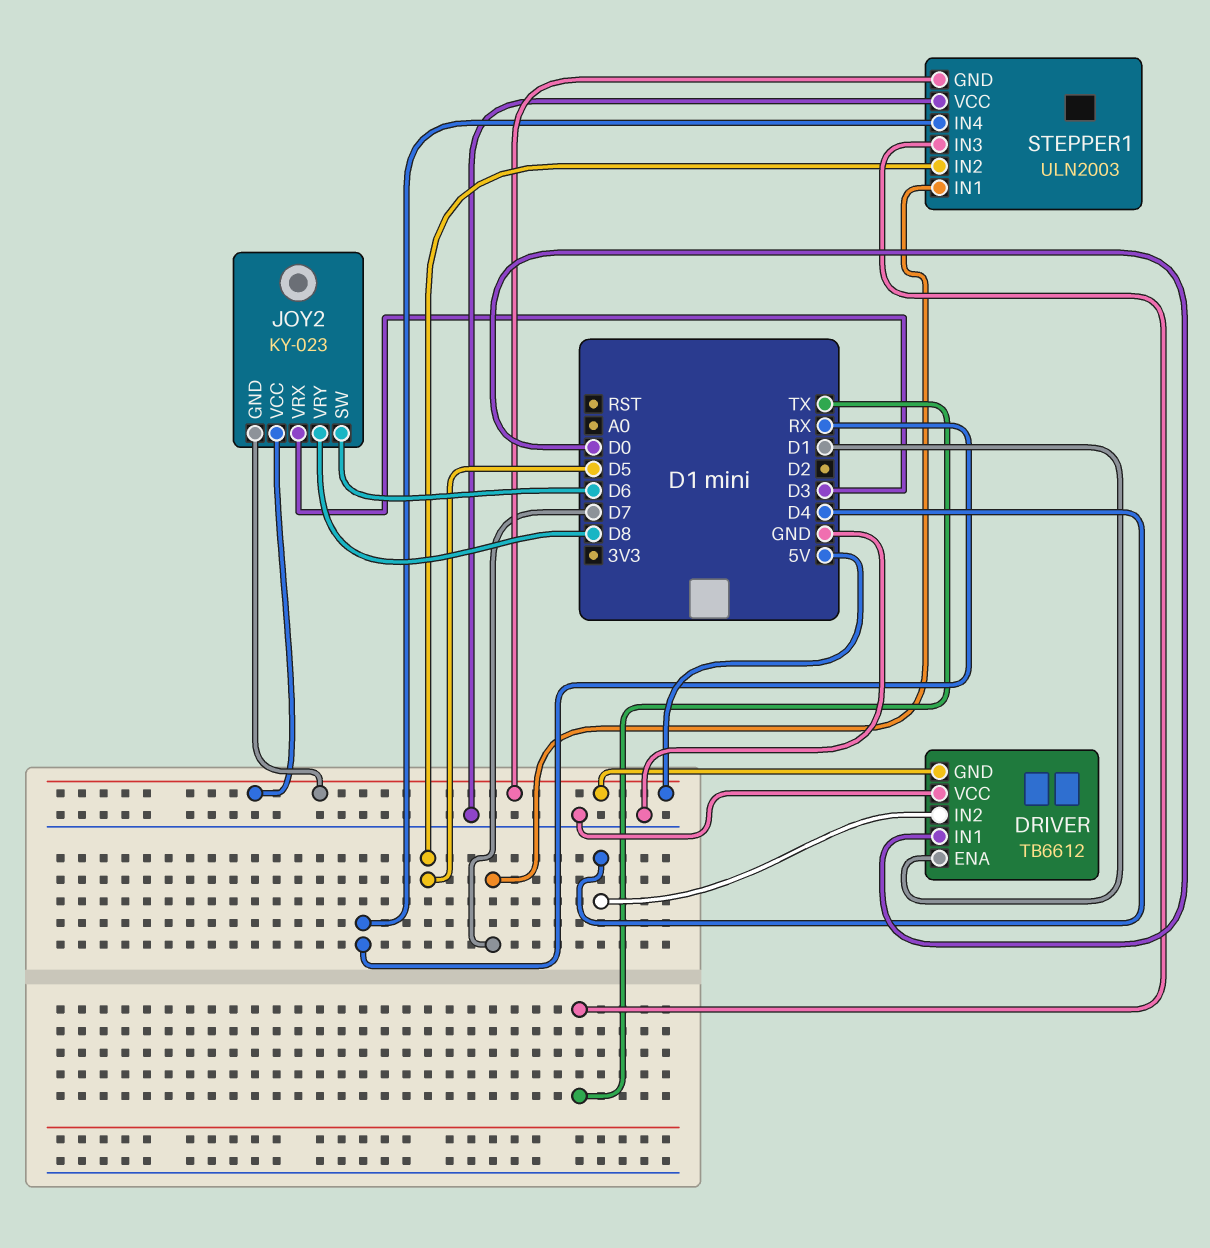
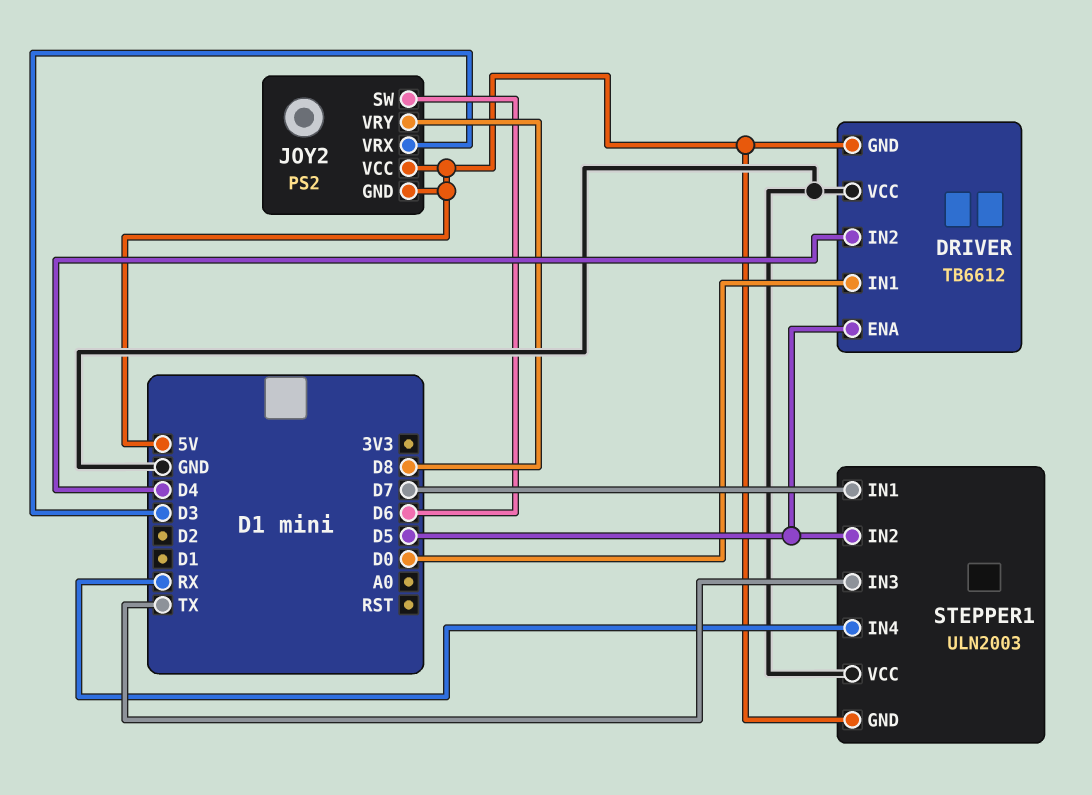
DRIVER pin ENA: D1 -> D5
JOY2: KY-023 -> PS2

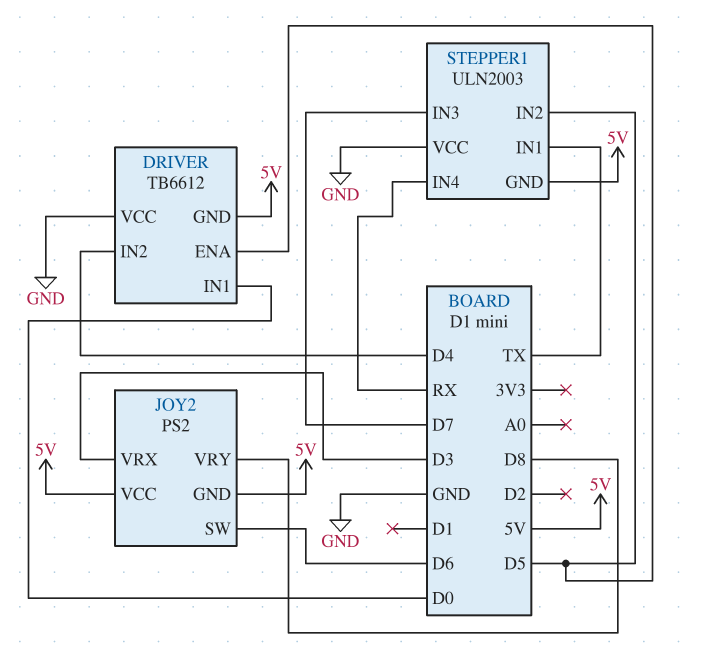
STEPPER1 pin IN1: D7 -> TX
STEPPER1 pin IN3: TX -> D7

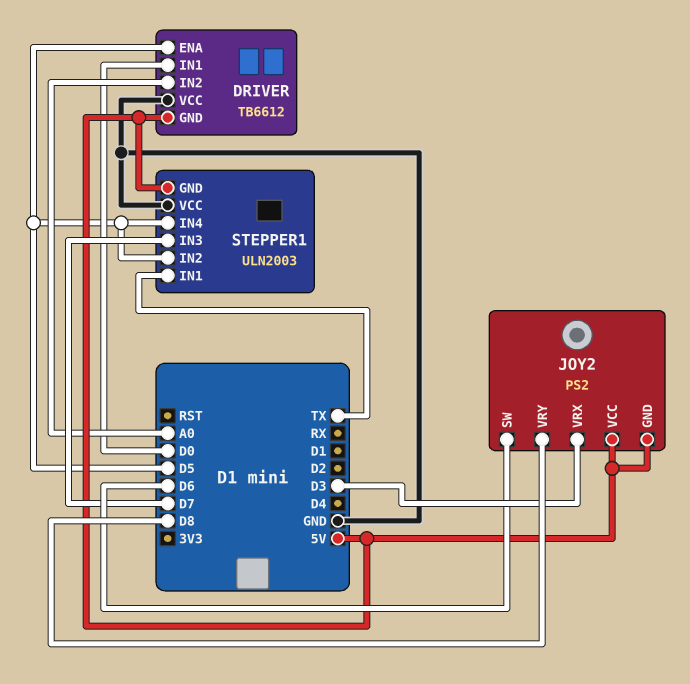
DRIVER pin IN2: D4 -> A0
STEPPER1 pin IN4: RX -> D5

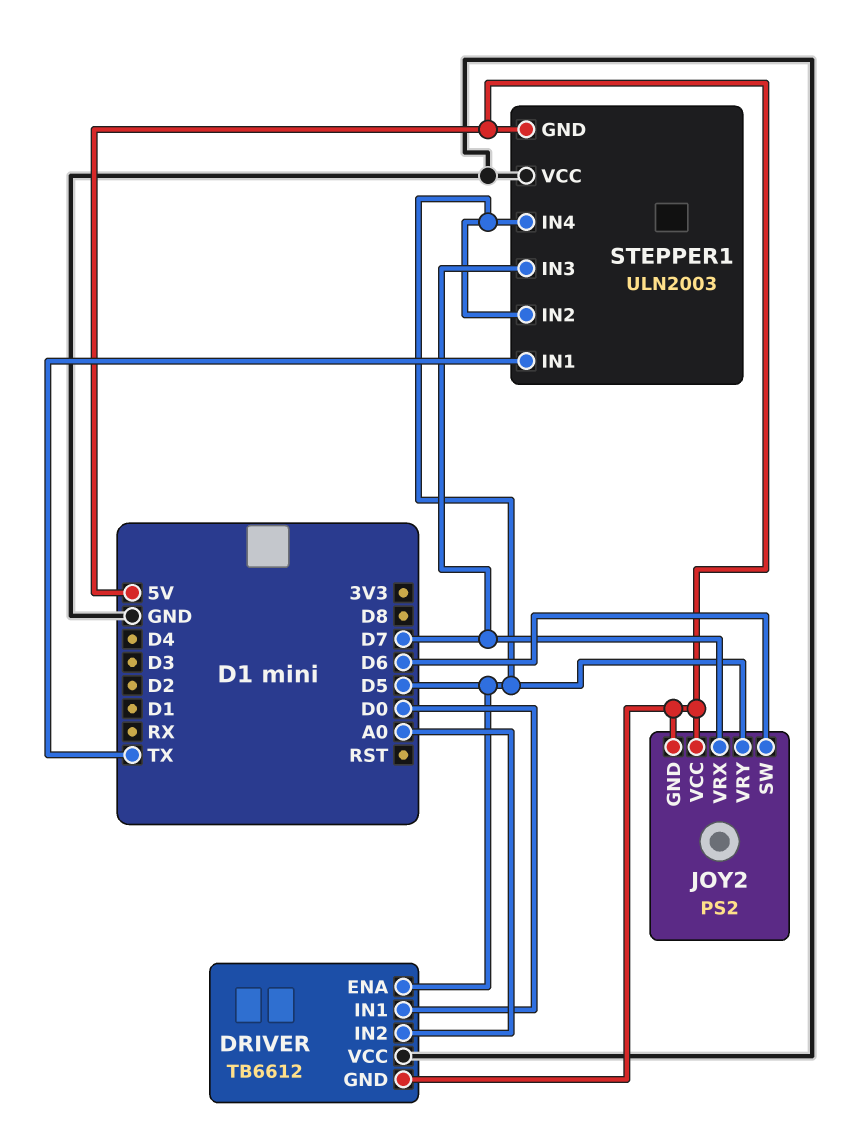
JOY2 pin VRX: D3 -> D7
JOY2 pin VRY: D8 -> D5

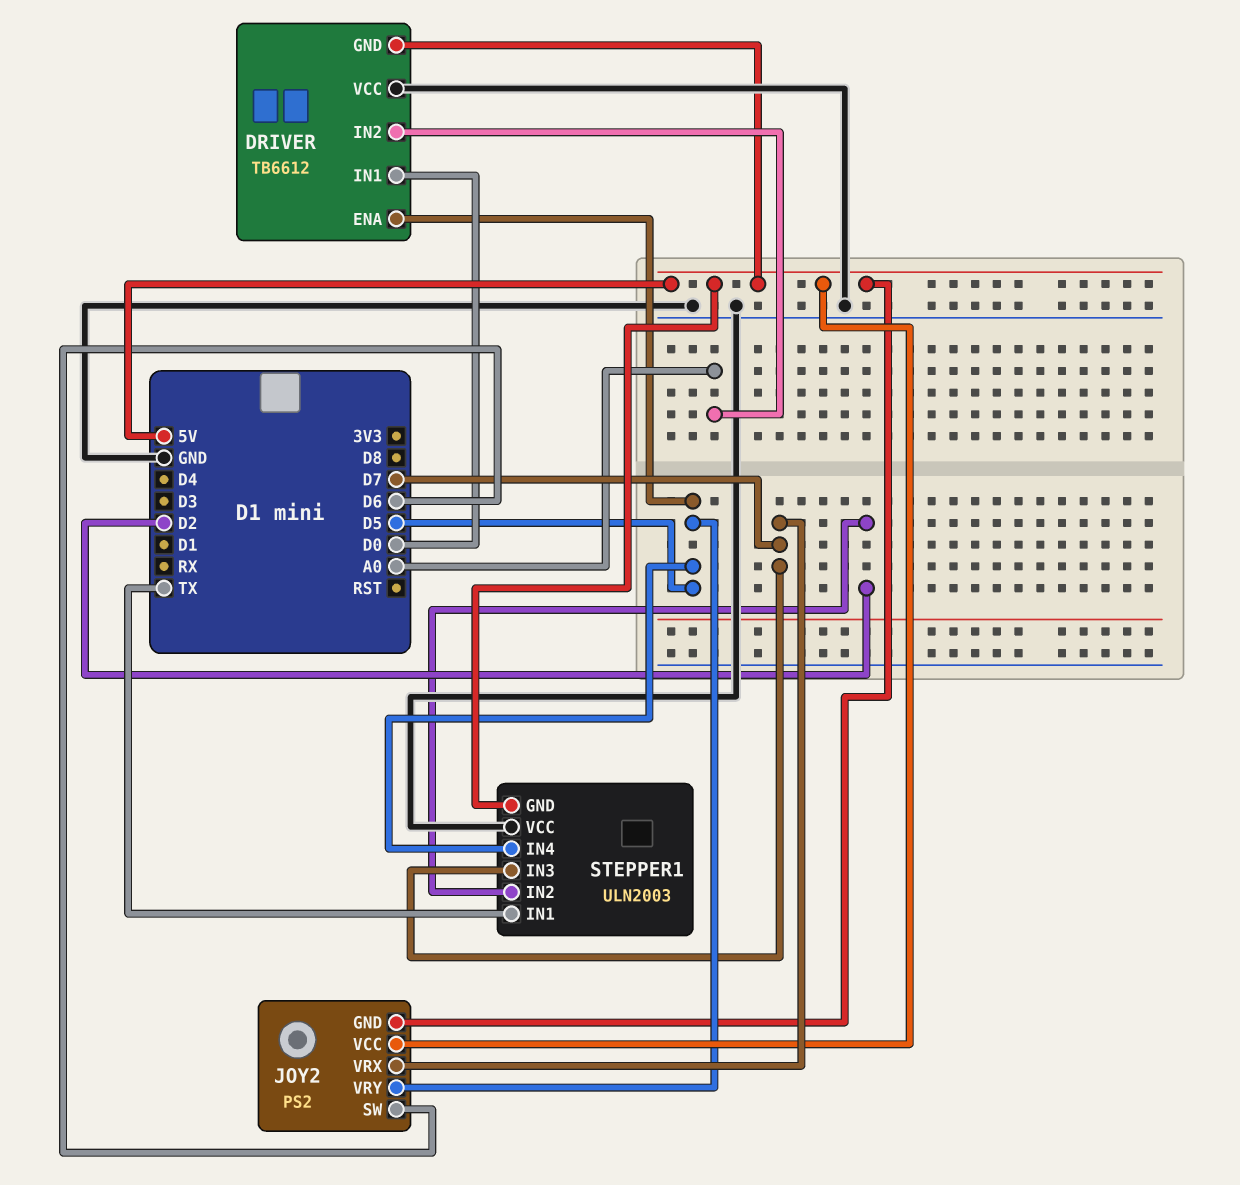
STEPPER1 pin IN2: D5 -> D2

